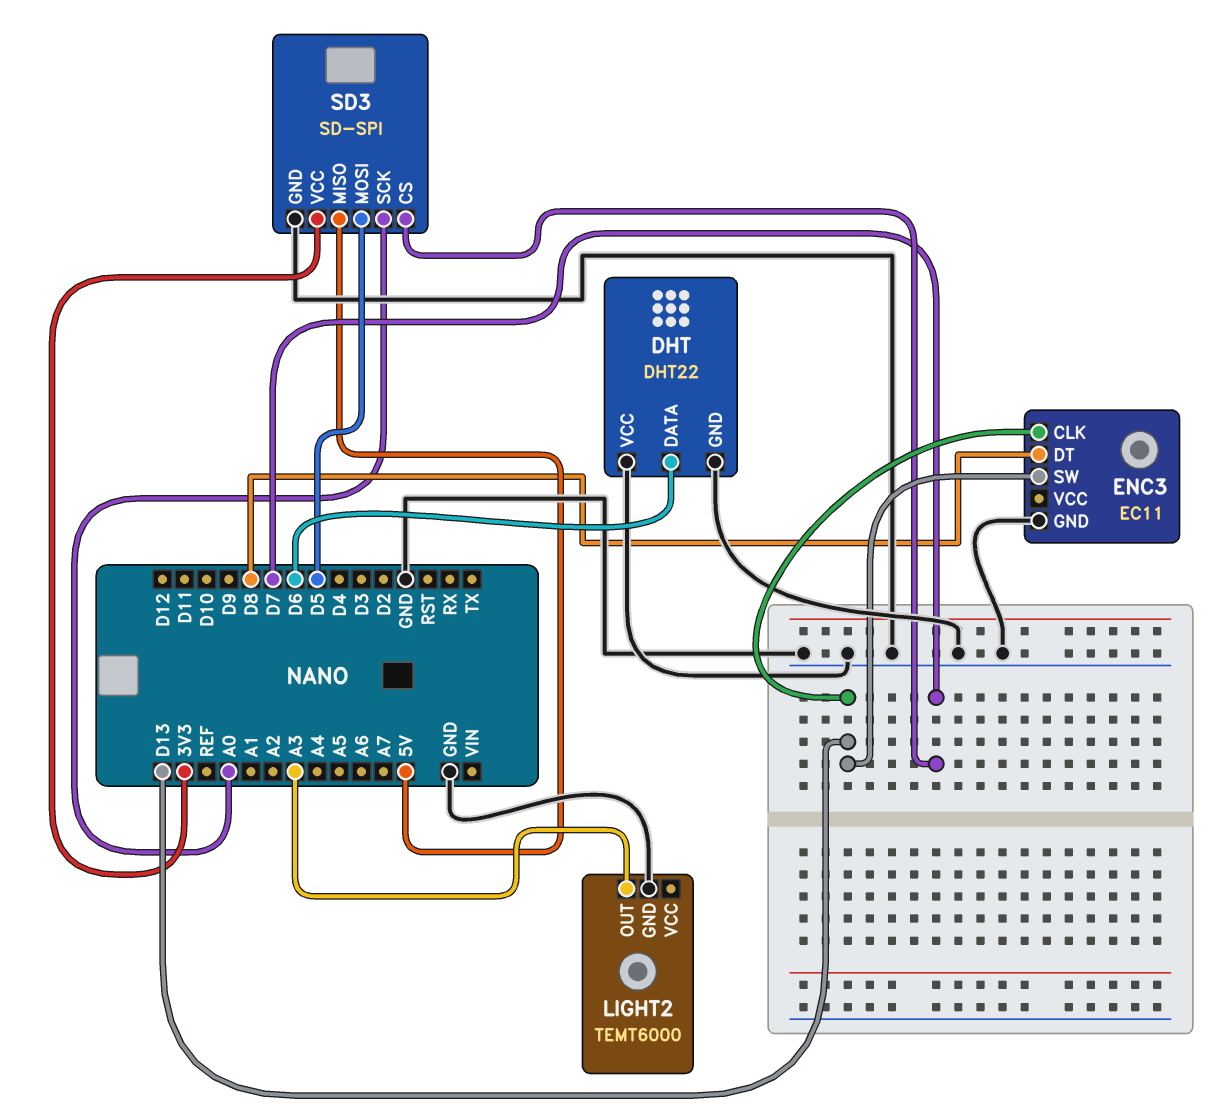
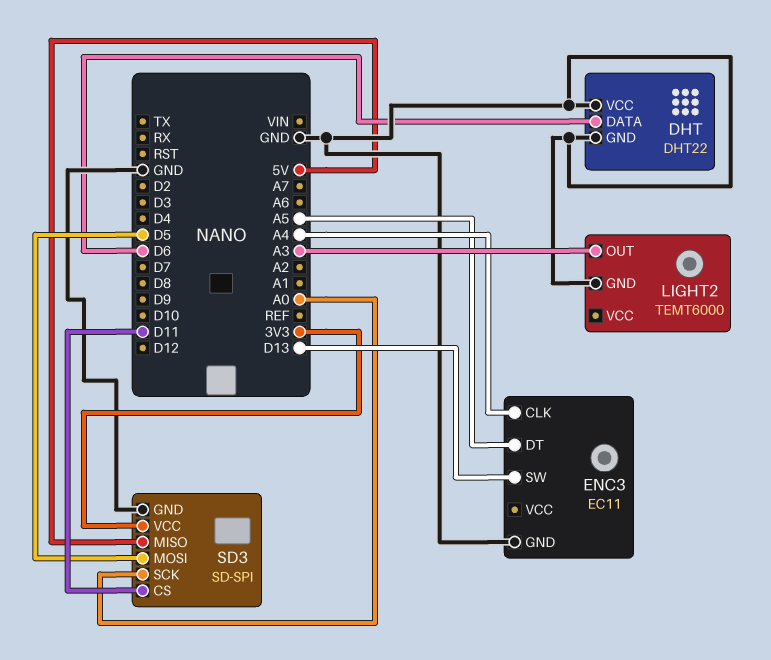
ENC3 pin CLK: D13 -> A4
ENC3 pin DT: D8 -> A5
SD3 pin CS: D7 -> D11

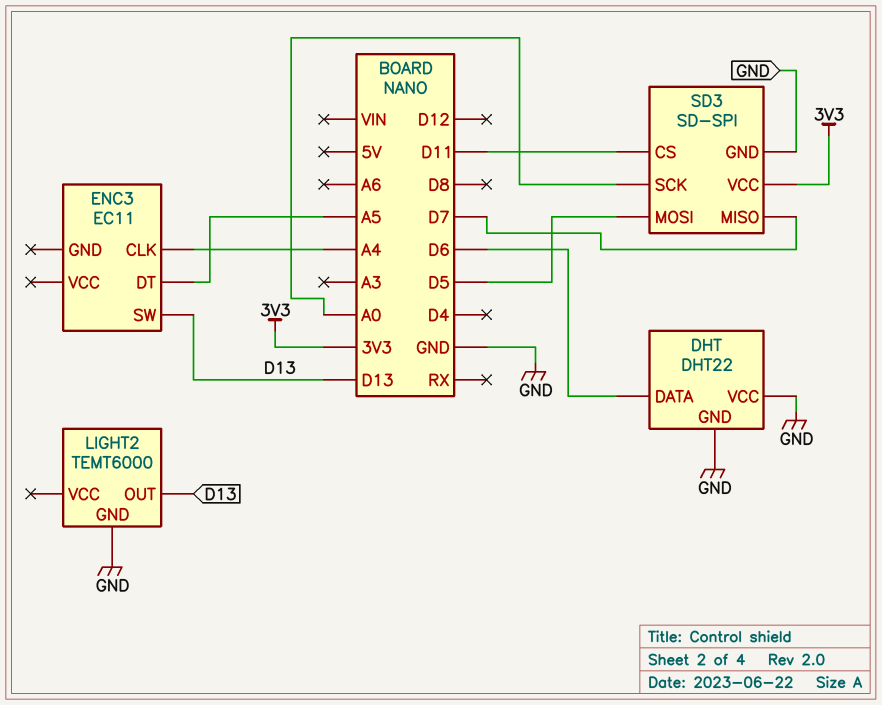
ENC3 pin GND: GND -> none
LIGHT2 pin OUT: A3 -> D13
SD3 pin MISO: 5V -> D7

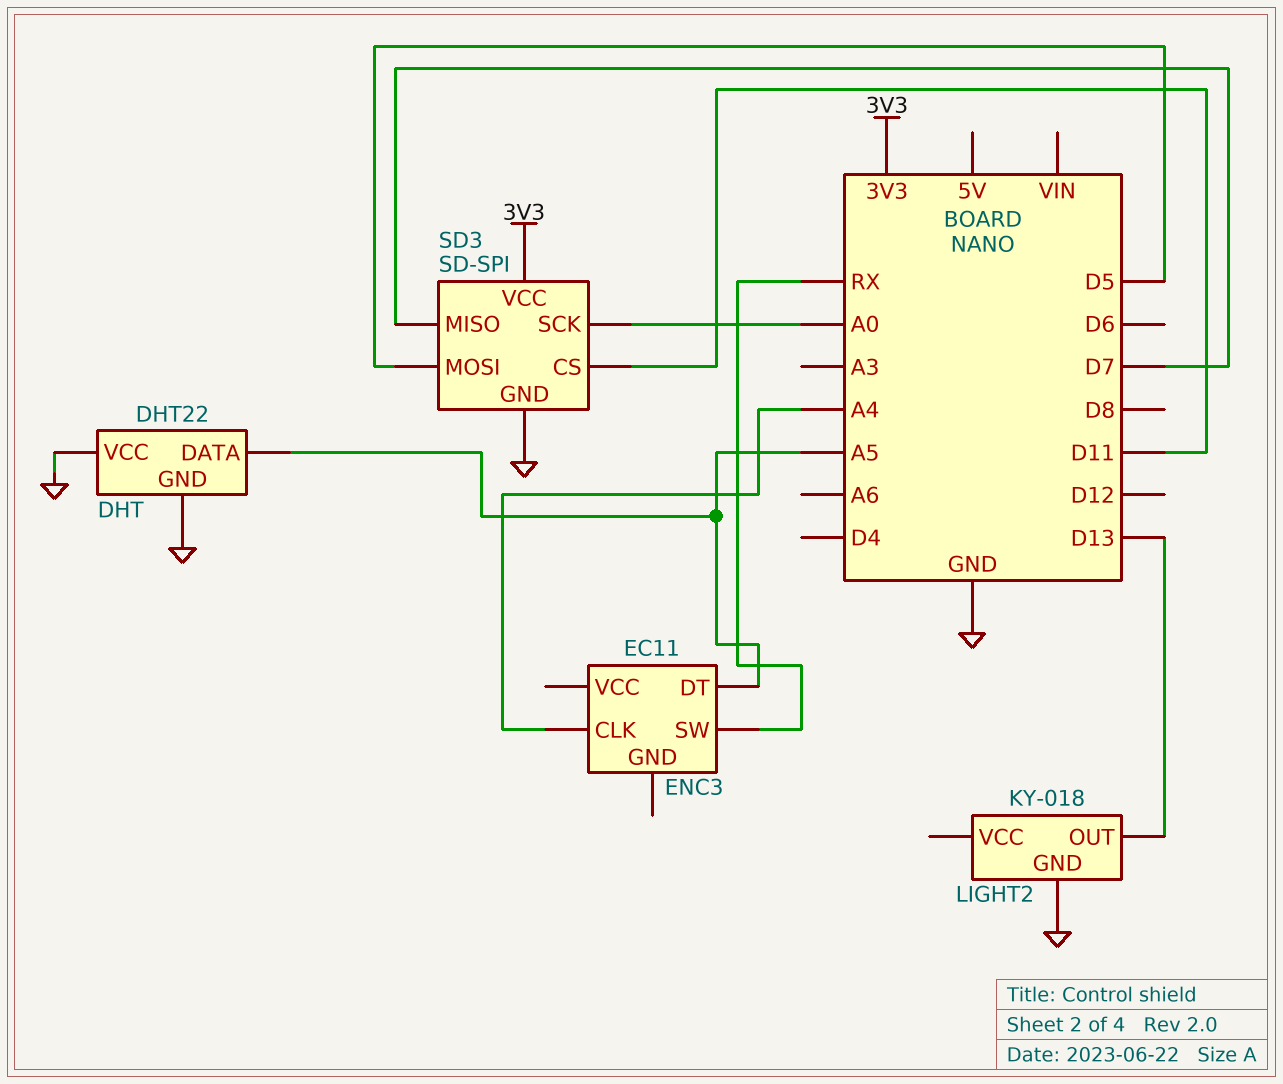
DHT pin DATA: D6 -> A5
ENC3 pin SW: D13 -> RX
LIGHT2: TEMT6000 -> KY-018

